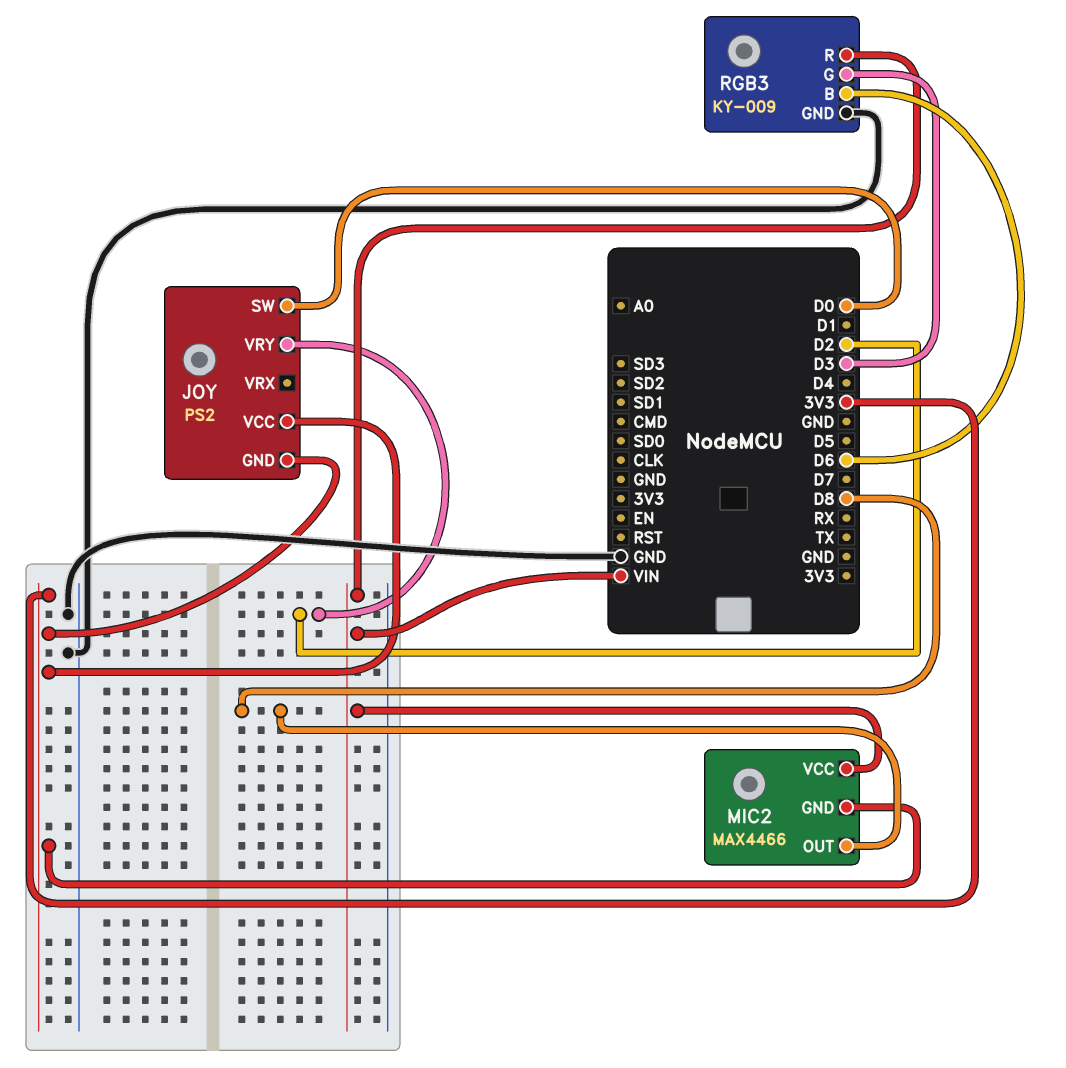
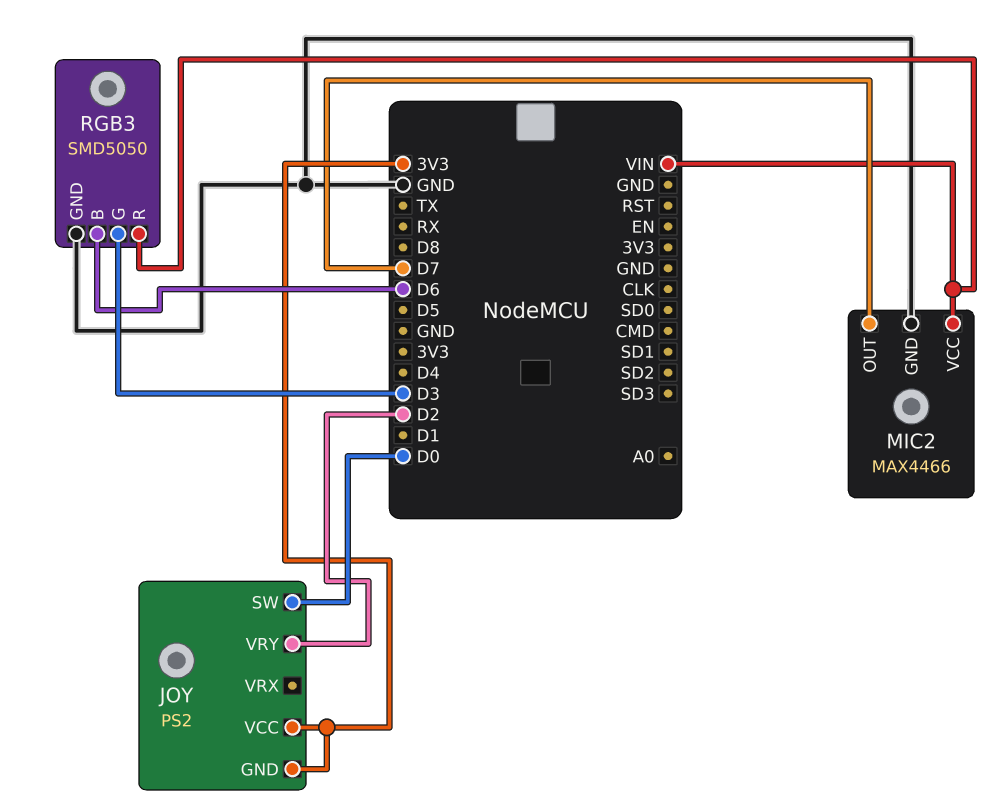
MIC2 pin GND: 3V3 -> GND
MIC2 pin OUT: D8 -> D7
RGB3: KY-009 -> SMD5050

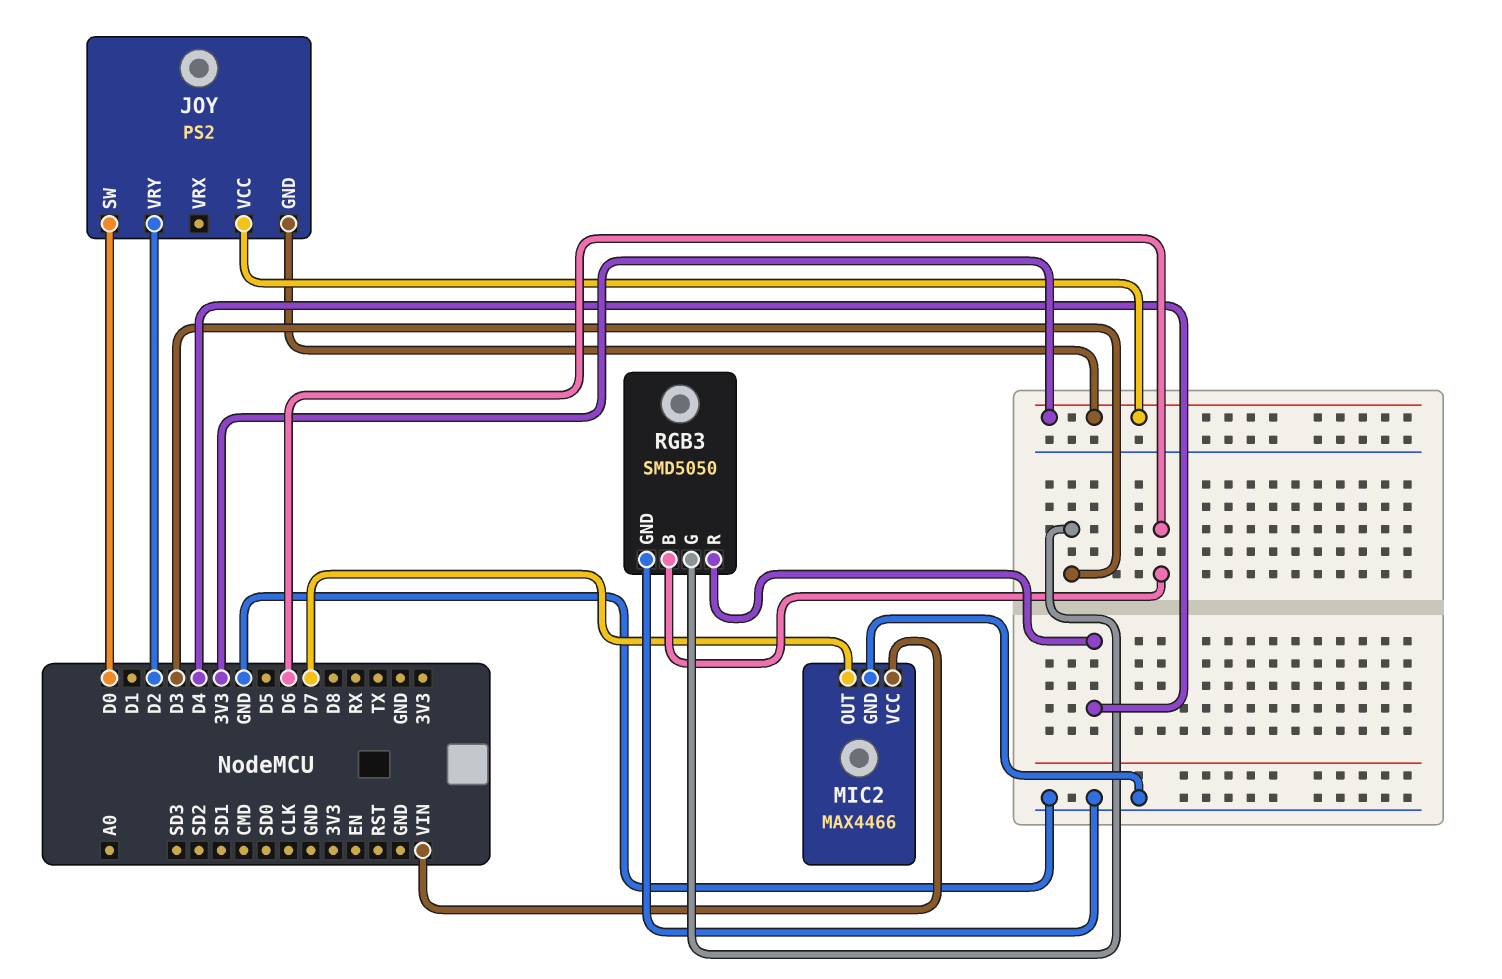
RGB3 pin R: VIN -> D4

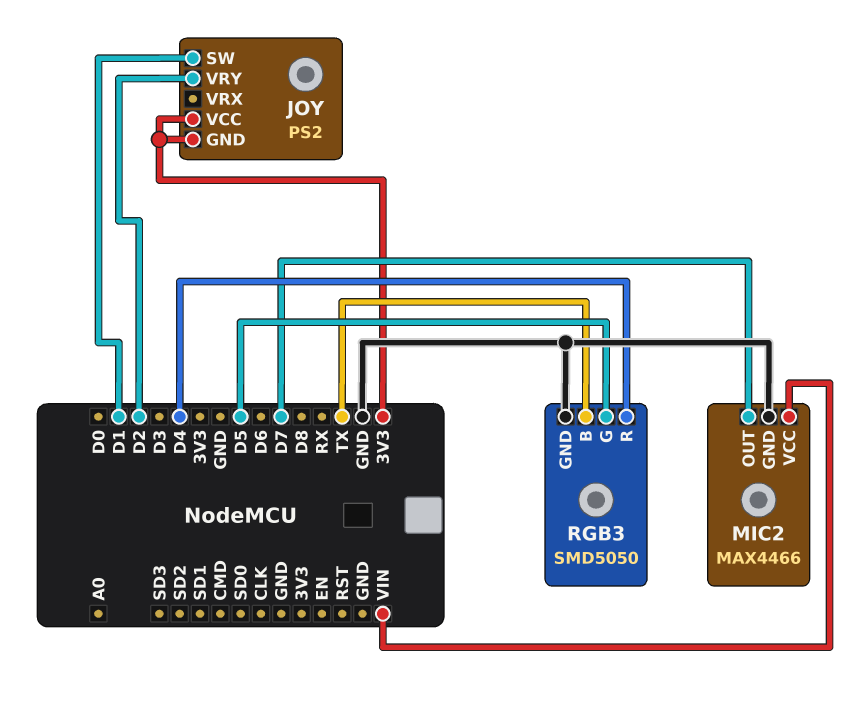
JOY pin SW: D0 -> D1
RGB3 pin B: D6 -> TX
RGB3 pin G: D3 -> D5

